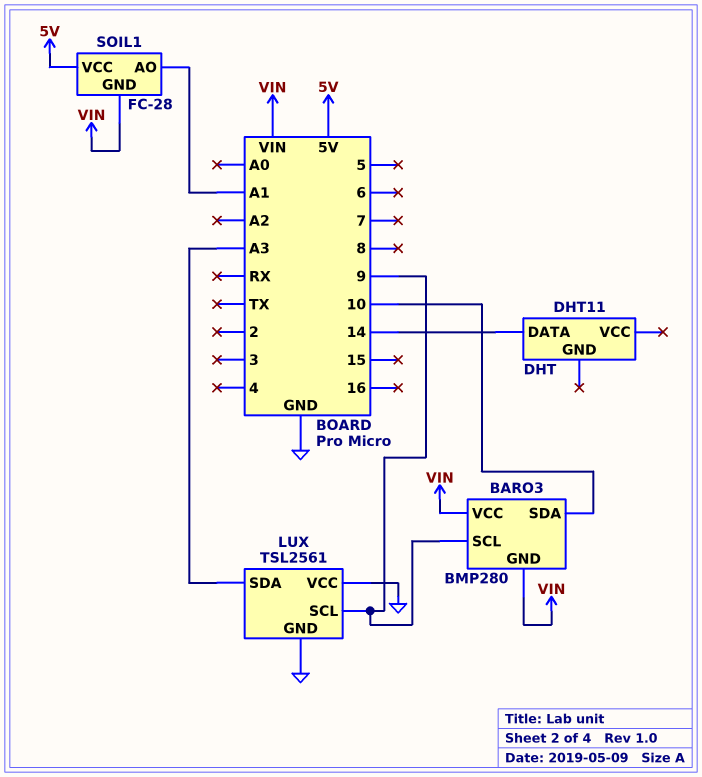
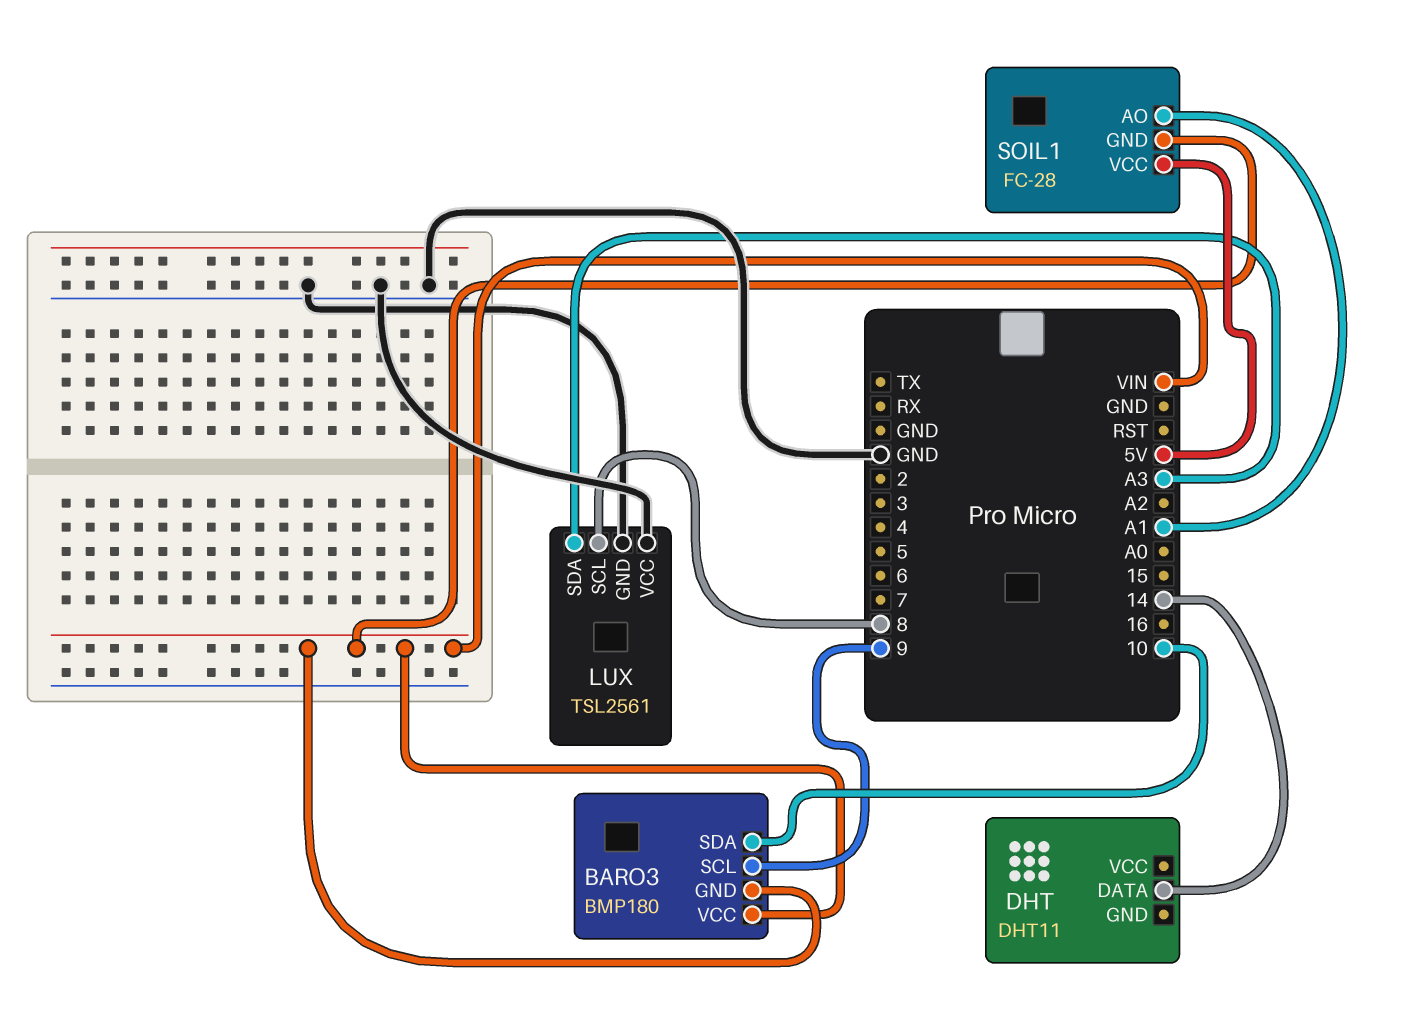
BARO3: BMP280 -> BMP180
LUX pin SCL: 9 -> 8

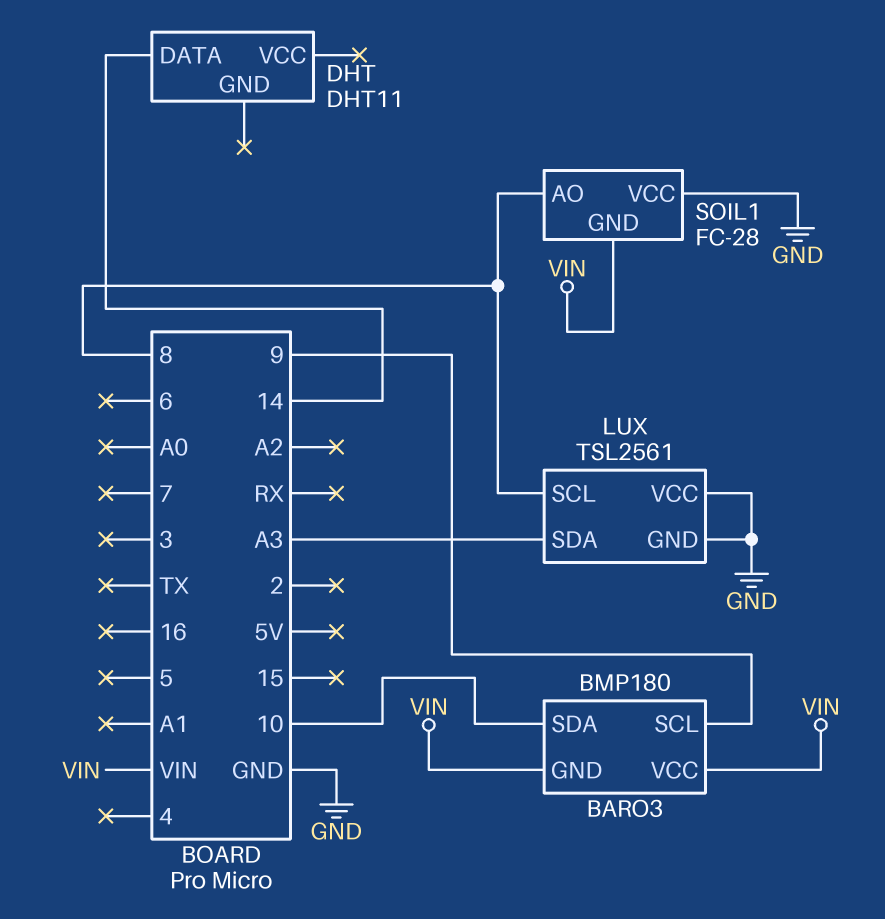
SOIL1 pin AO: A1 -> 8
SOIL1 pin VCC: 5V -> GND

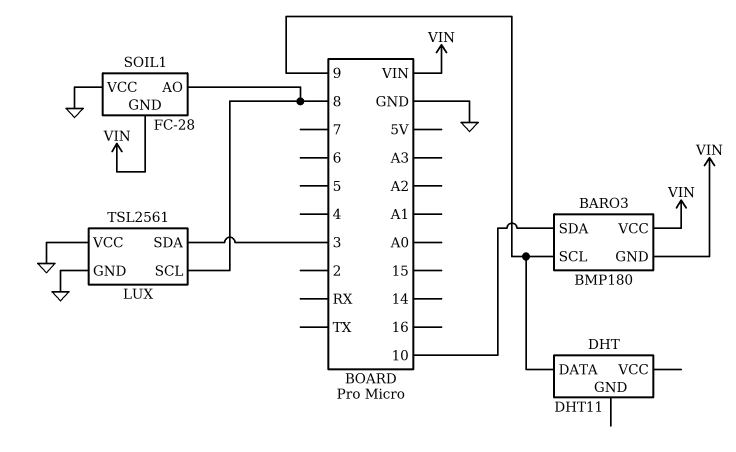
DHT pin DATA: 14 -> 9
LUX pin SDA: A3 -> 3

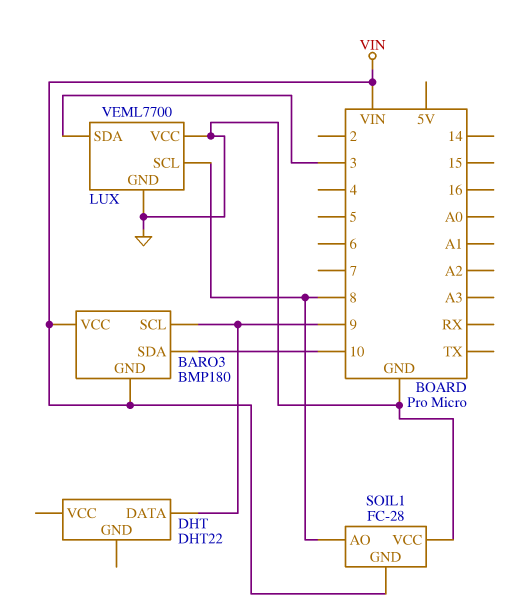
DHT: DHT11 -> DHT22
LUX: TSL2561 -> VEML7700

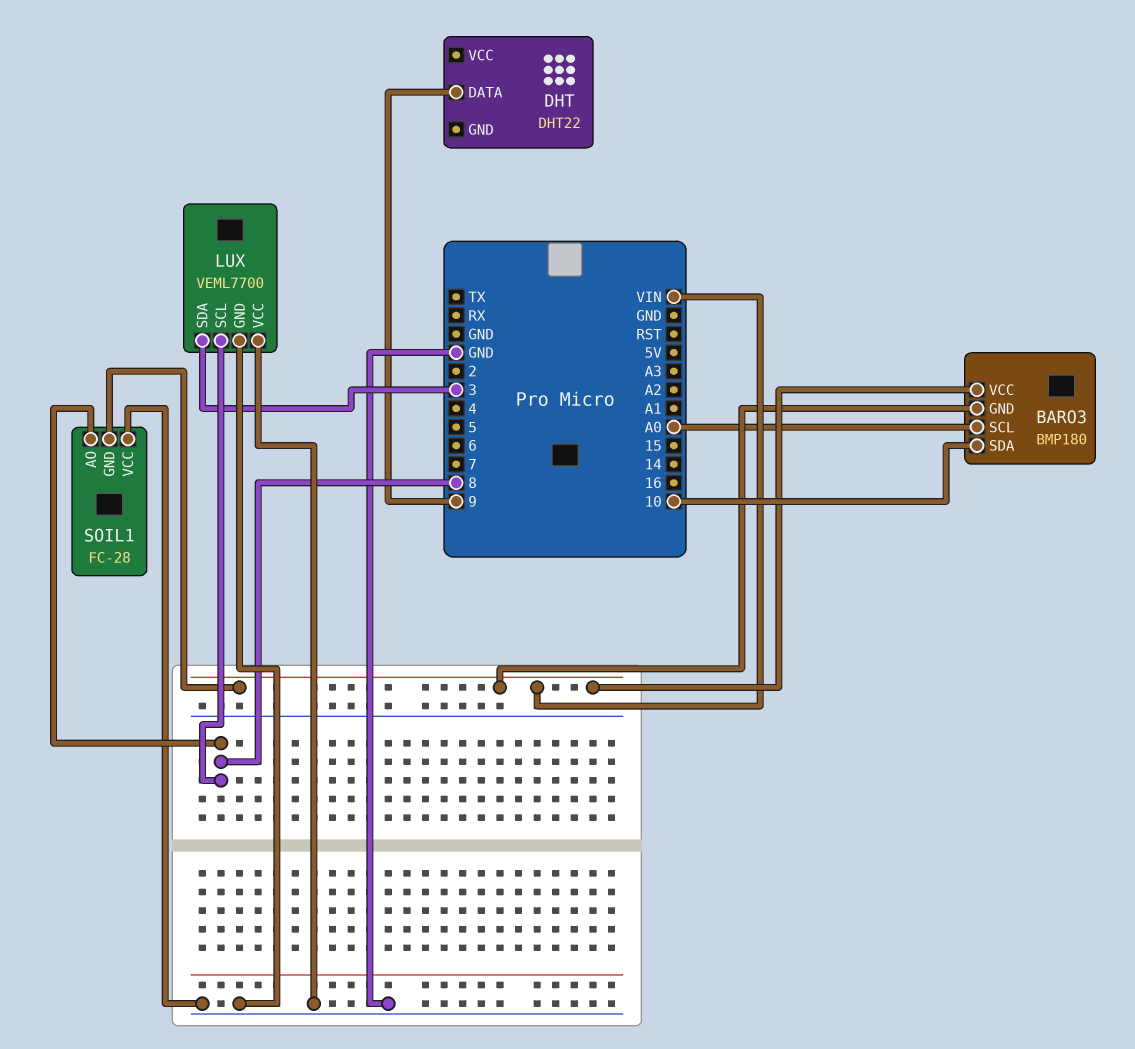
BARO3 pin SCL: 9 -> A0

